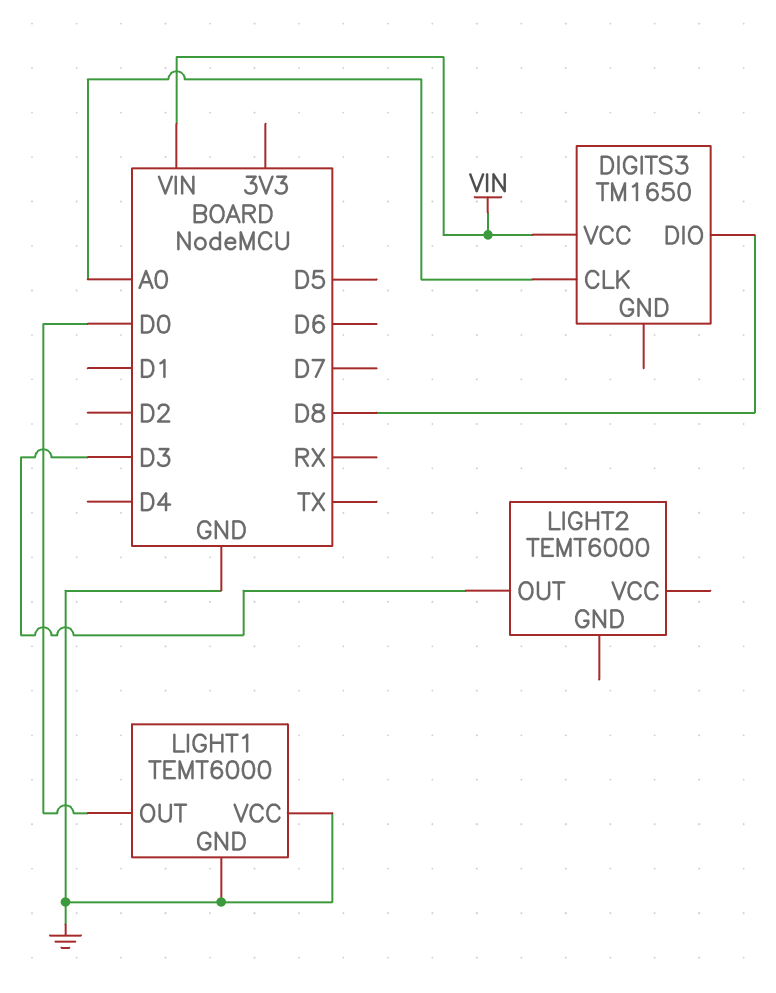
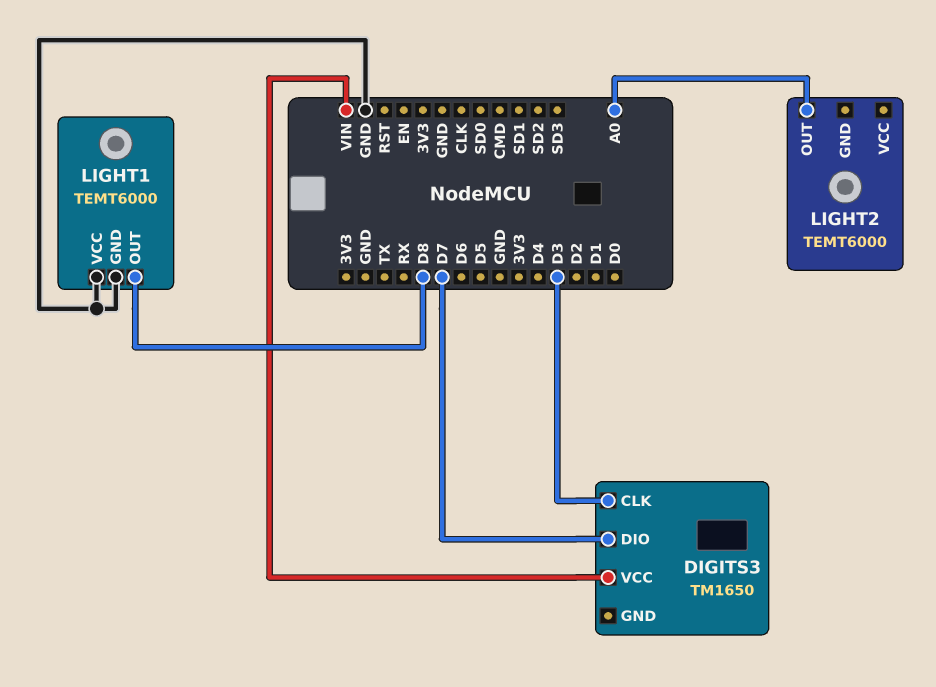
DIGITS3 pin CLK: A0 -> D3
DIGITS3 pin DIO: D8 -> D7
LIGHT1 pin OUT: D0 -> D8
LIGHT2 pin OUT: D3 -> A0

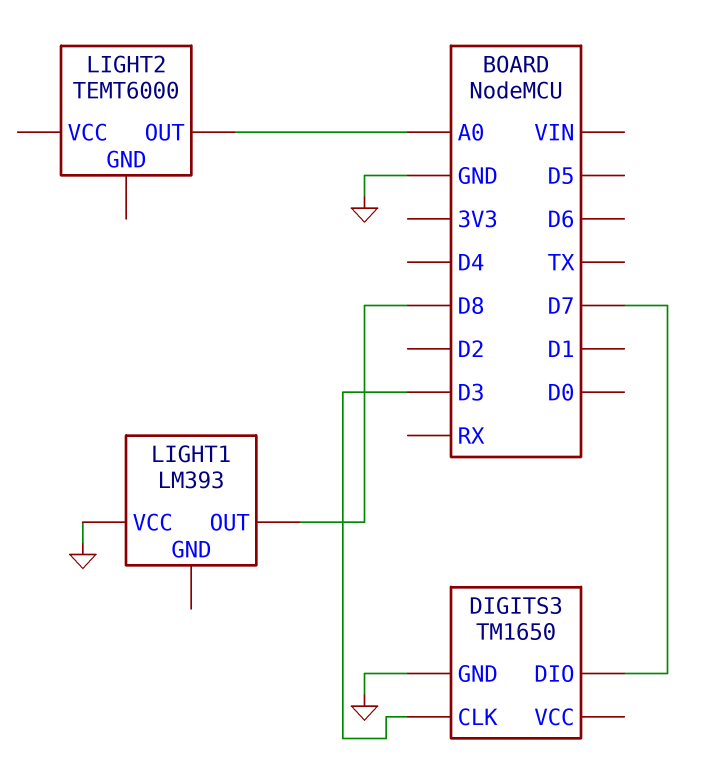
DIGITS3 pin GND: none -> GND
DIGITS3 pin VCC: VIN -> none
LIGHT1: TEMT6000 -> LM393
LIGHT1 pin GND: GND -> none

